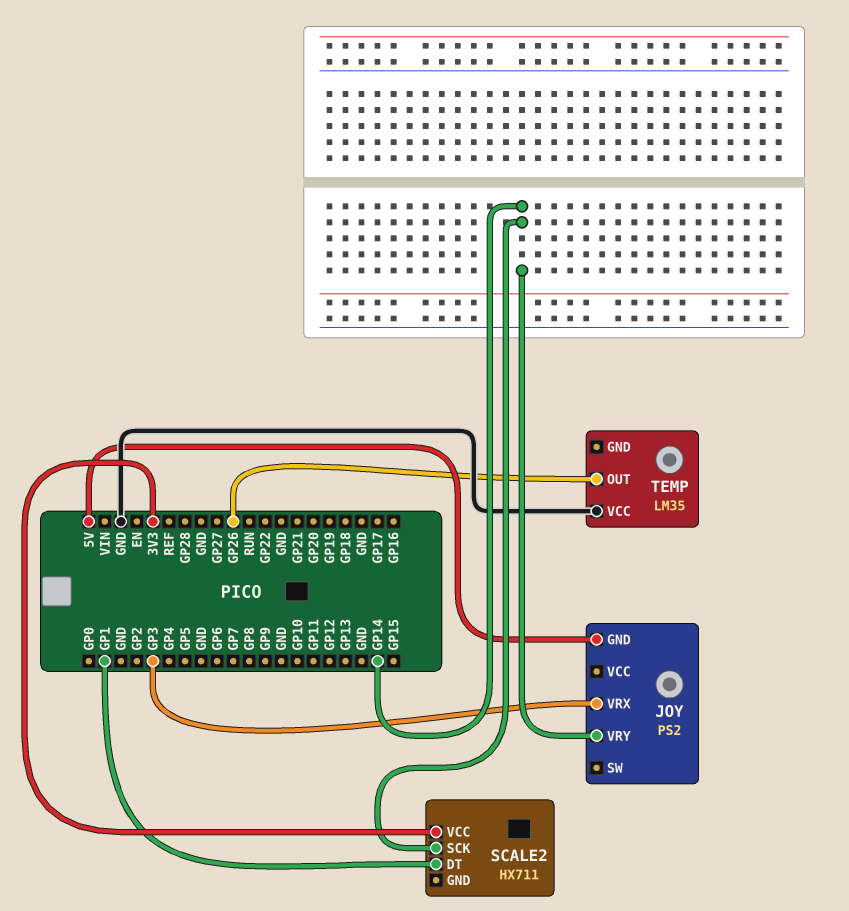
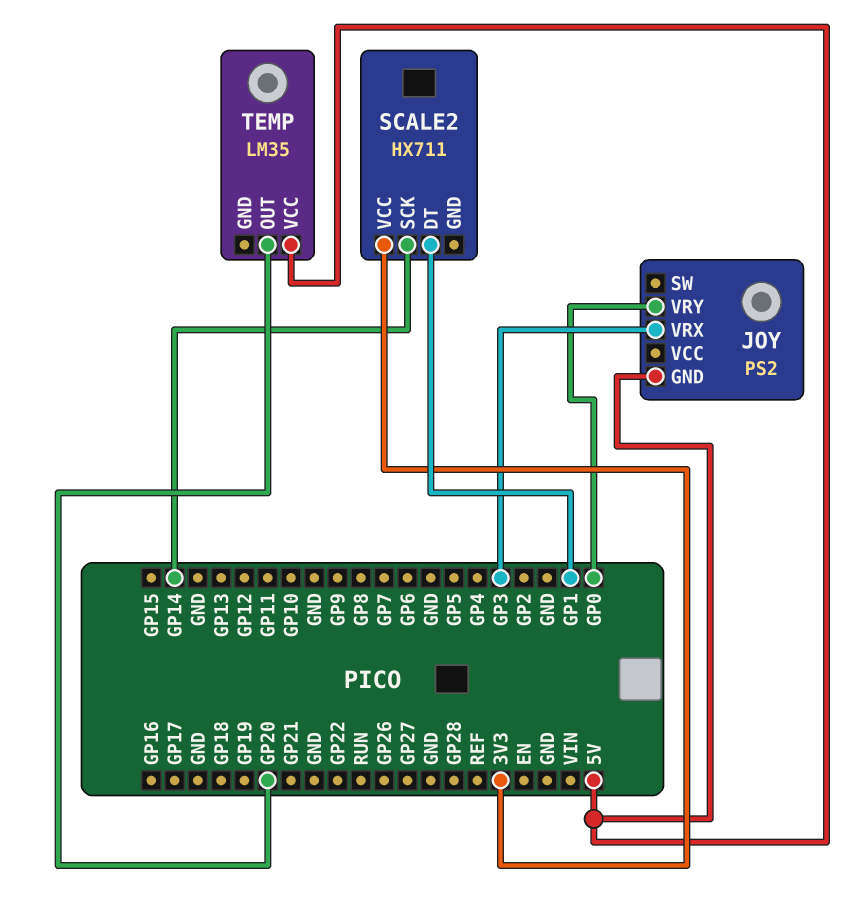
JOY pin VRY: GP14 -> GP0
TEMP pin OUT: GP26 -> GP20
TEMP pin VCC: GND -> 5V

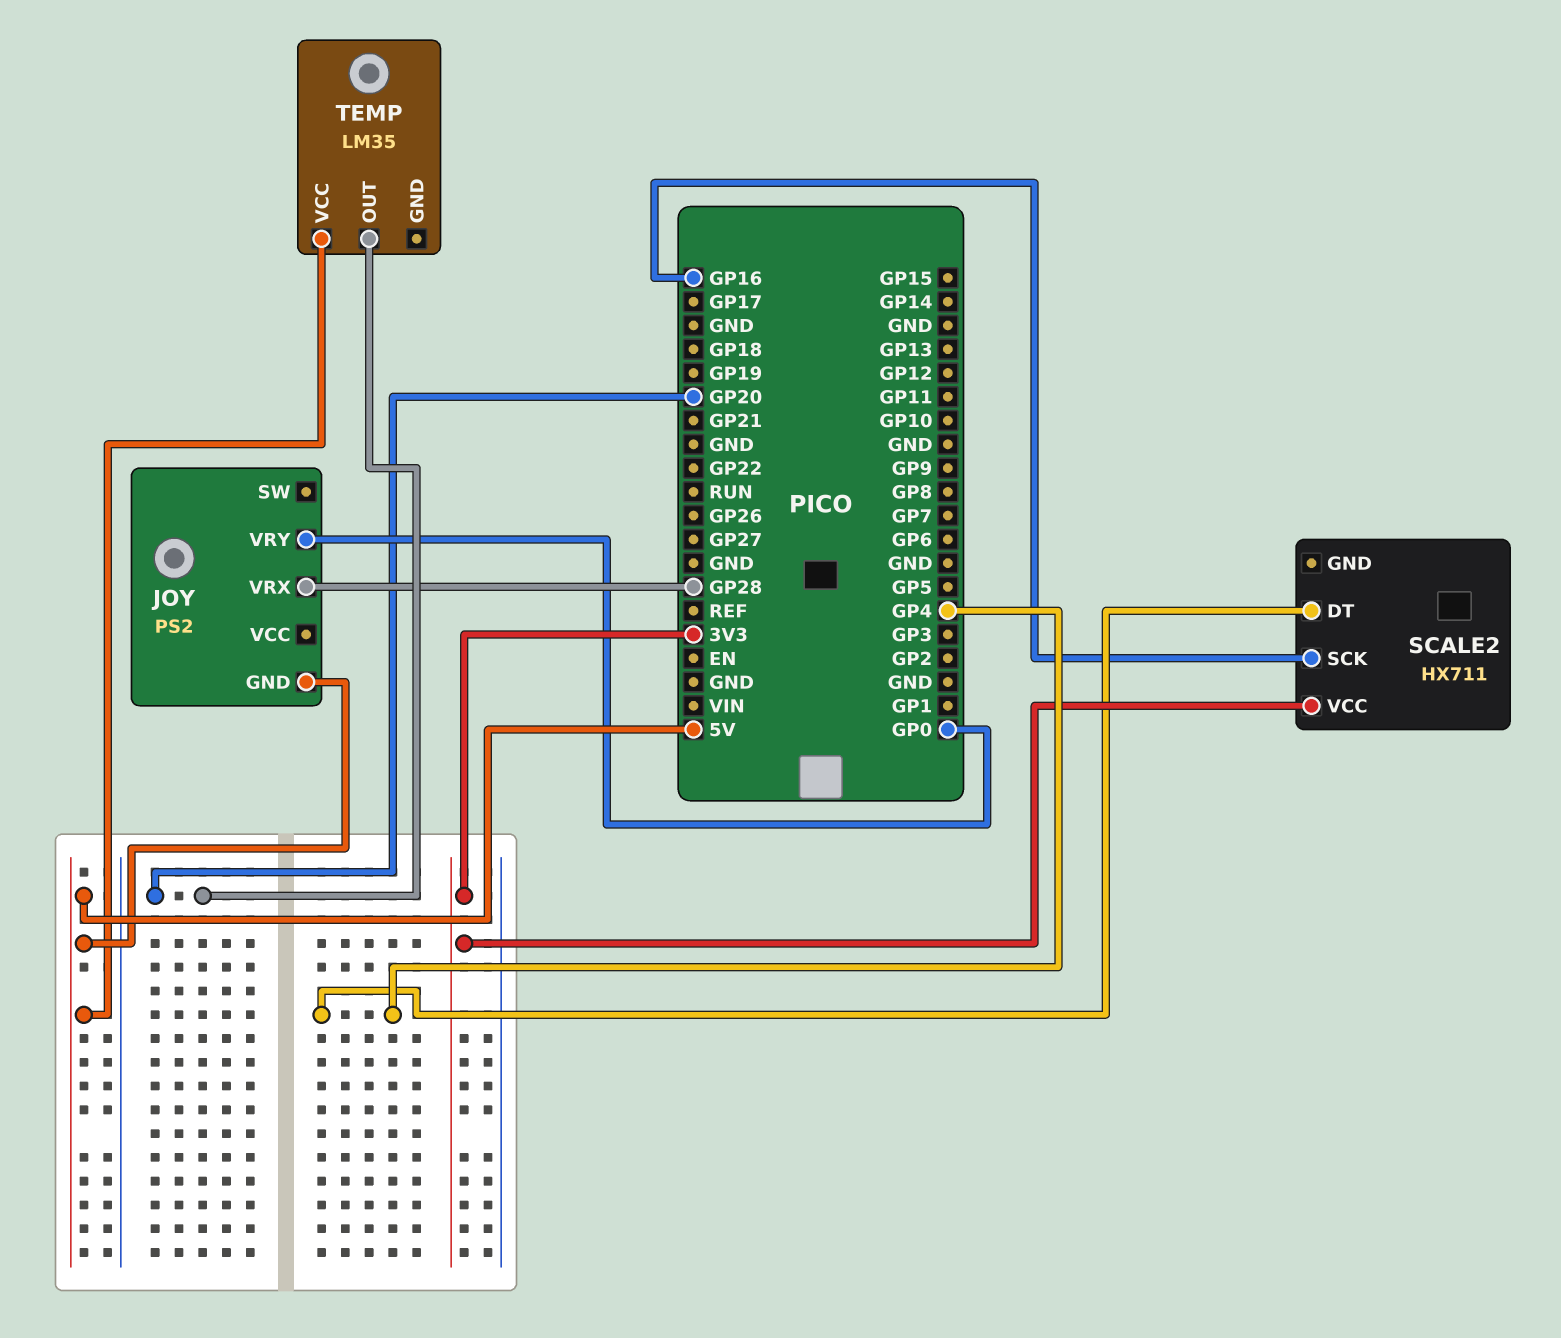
JOY pin VRX: GP3 -> GP28
SCALE2 pin DT: GP1 -> GP4
SCALE2 pin SCK: GP14 -> GP16

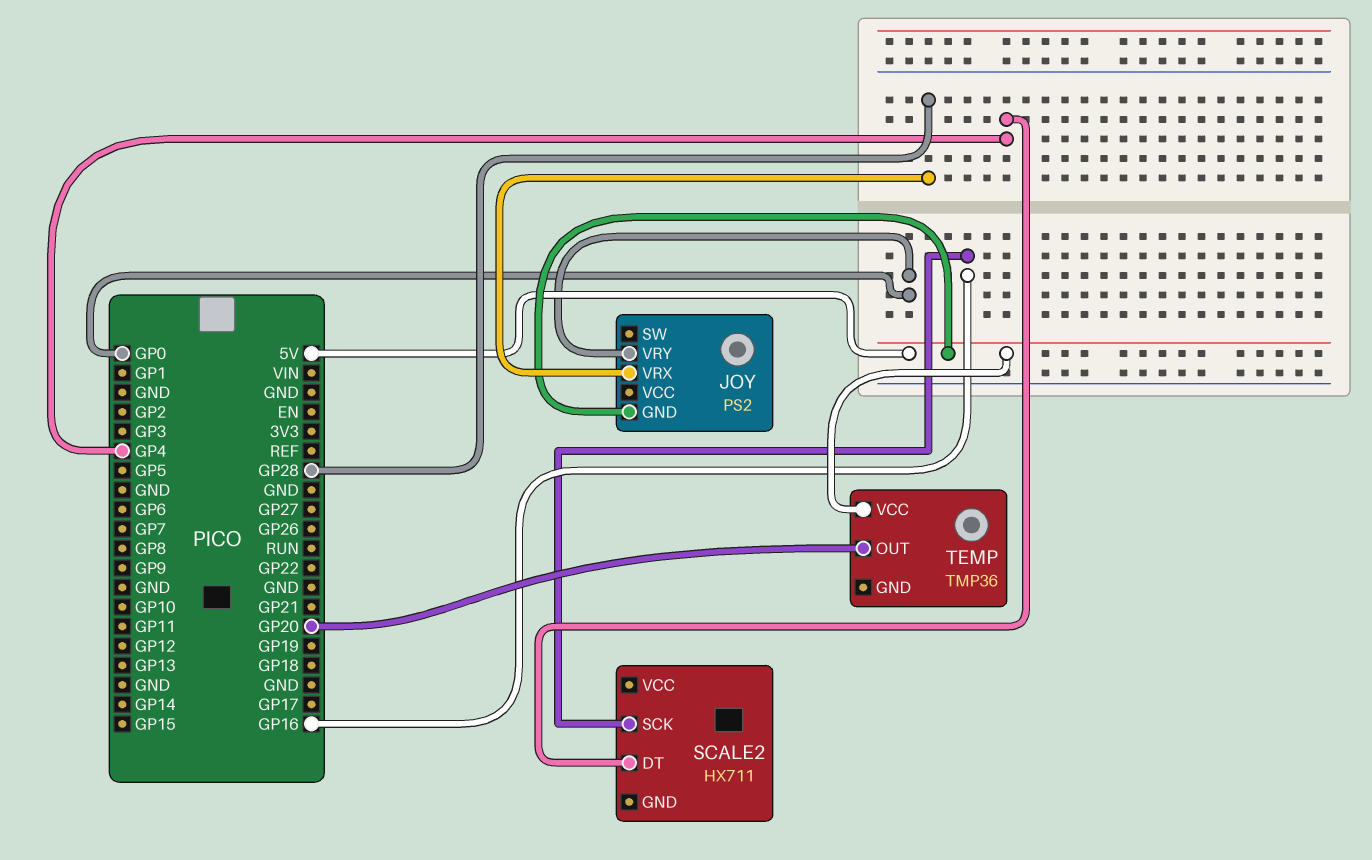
SCALE2 pin VCC: 3V3 -> none
TEMP: LM35 -> TMP36

